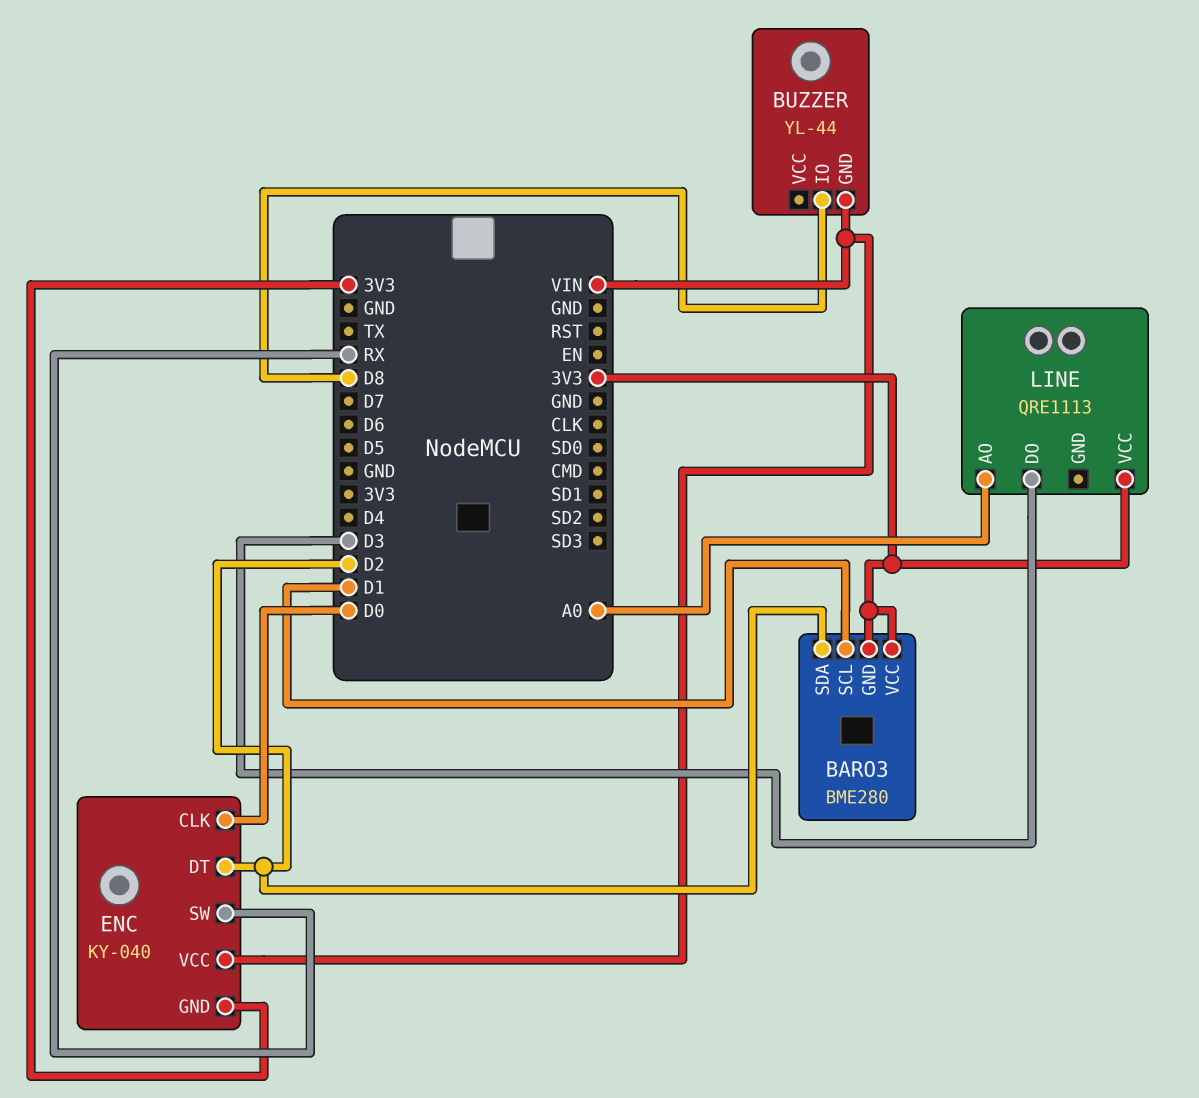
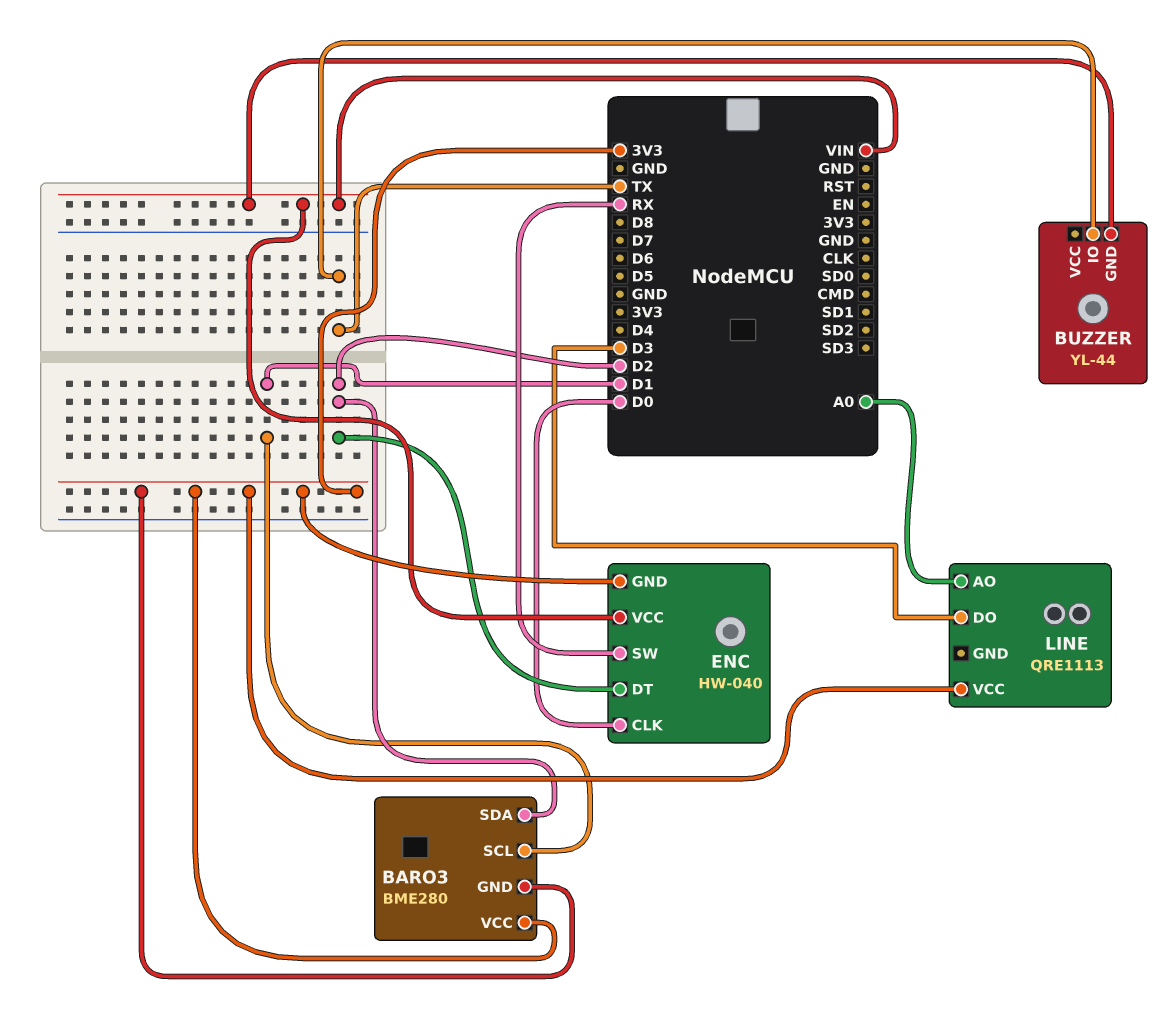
BUZZER pin IO: D8 -> TX
ENC: KY-040 -> HW-040

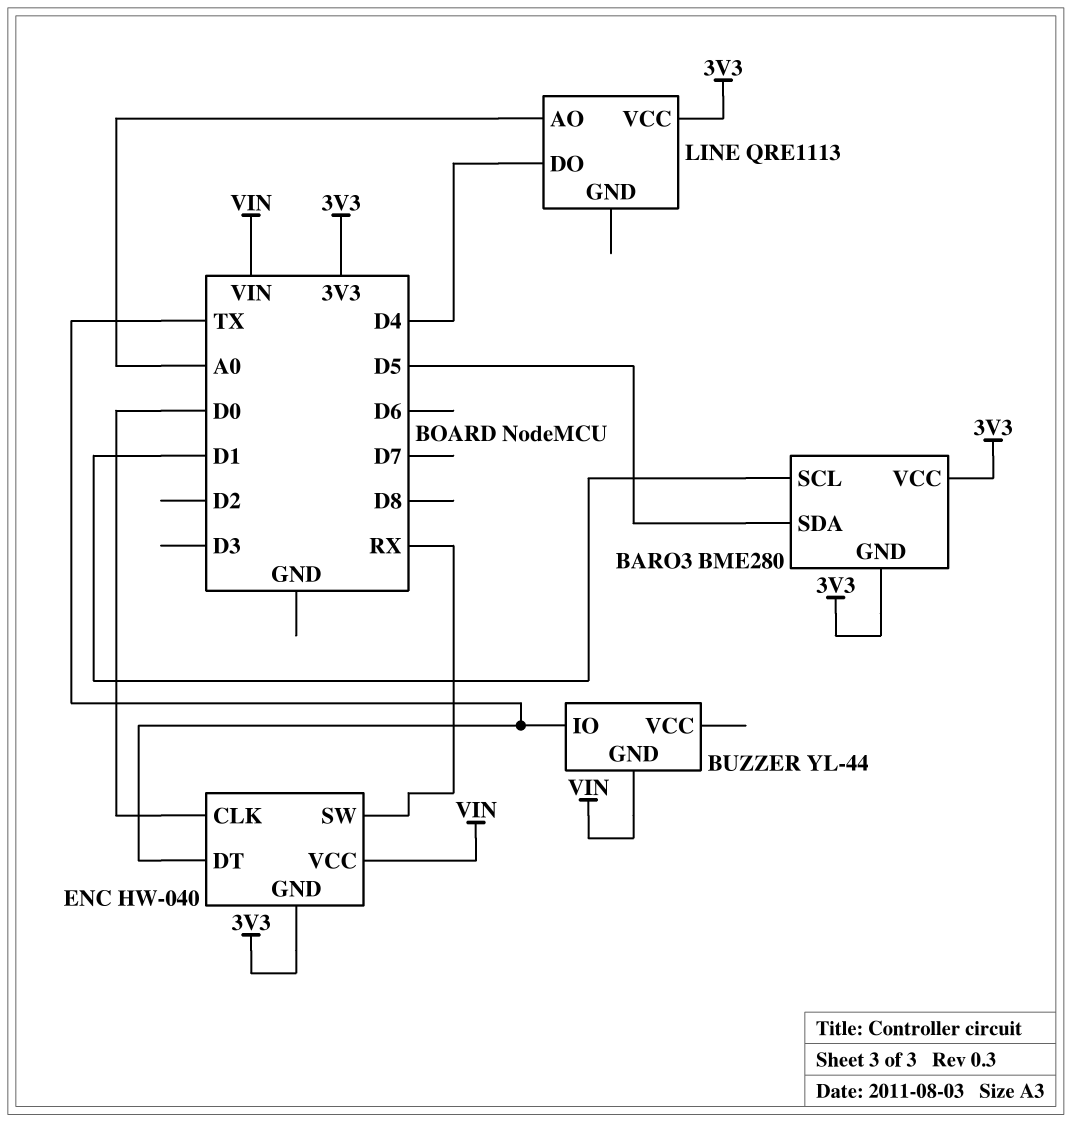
BARO3 pin SDA: D2 -> D5
ENC pin DT: D2 -> TX
LINE pin DO: D3 -> D4

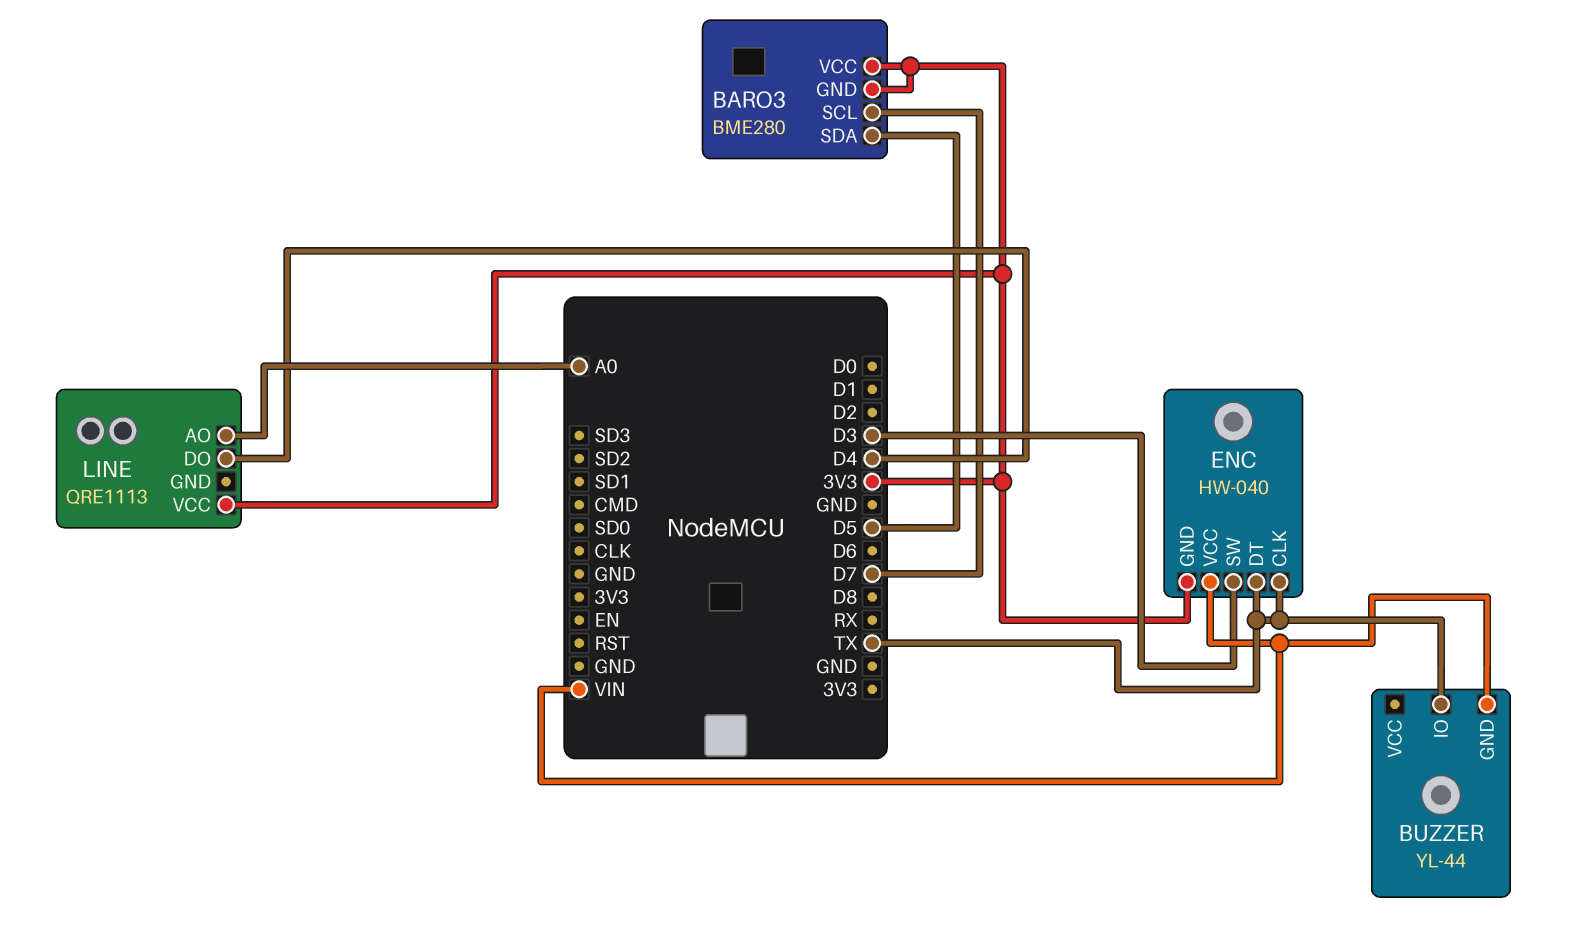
BARO3 pin SCL: D1 -> D7
ENC pin CLK: D0 -> TX
ENC pin SW: RX -> D3

